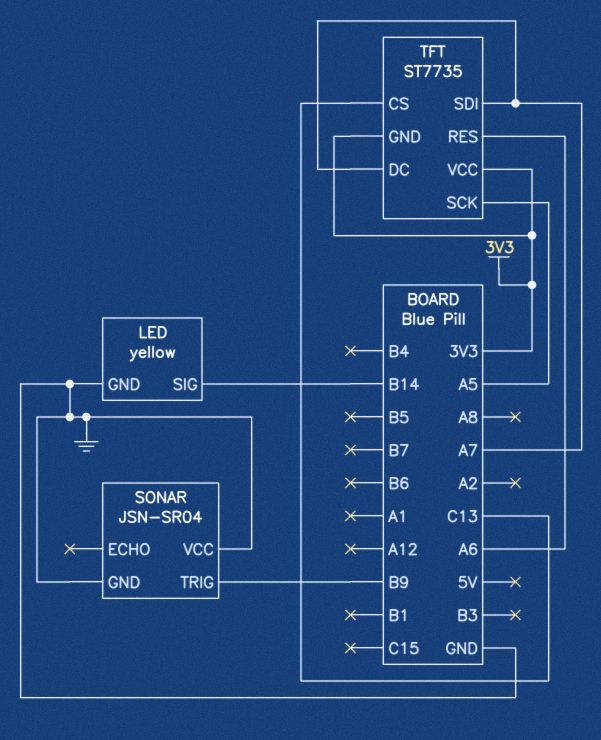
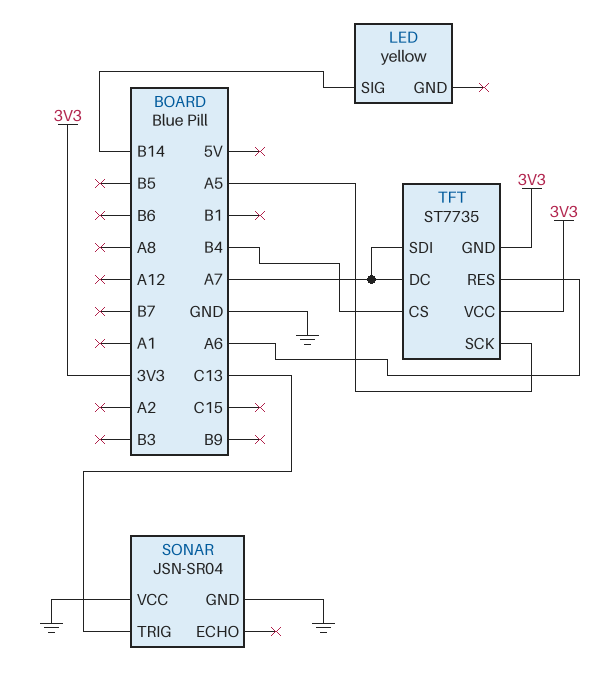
LED pin GND: GND -> none
SONAR pin TRIG: B9 -> C13
TFT pin CS: C13 -> B4

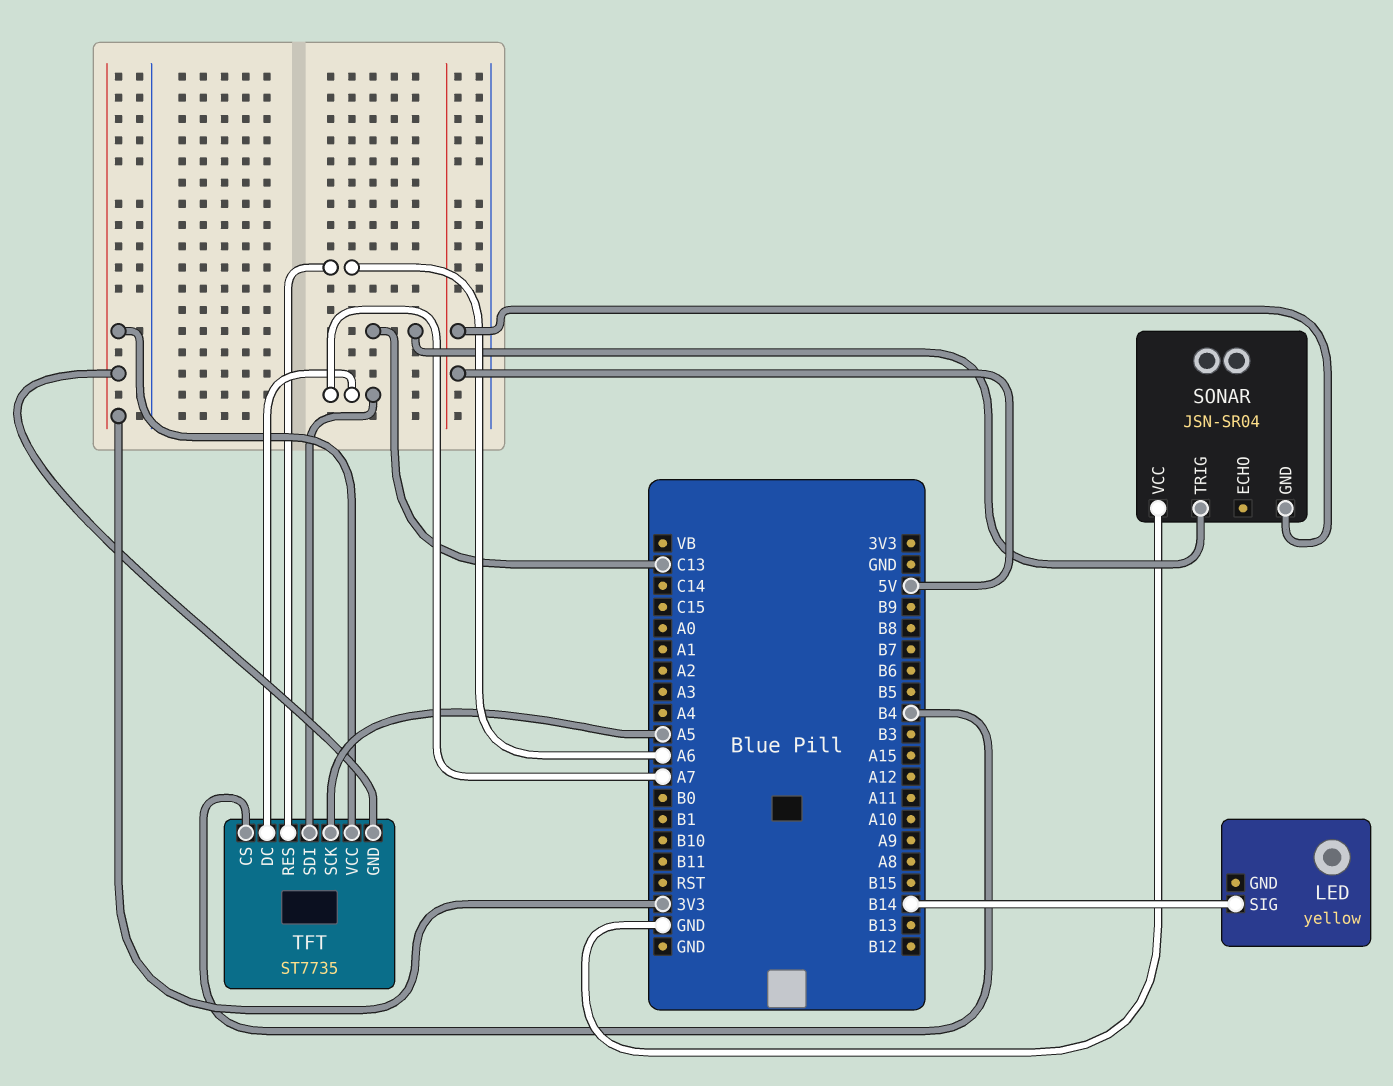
SONAR pin GND: GND -> 5V

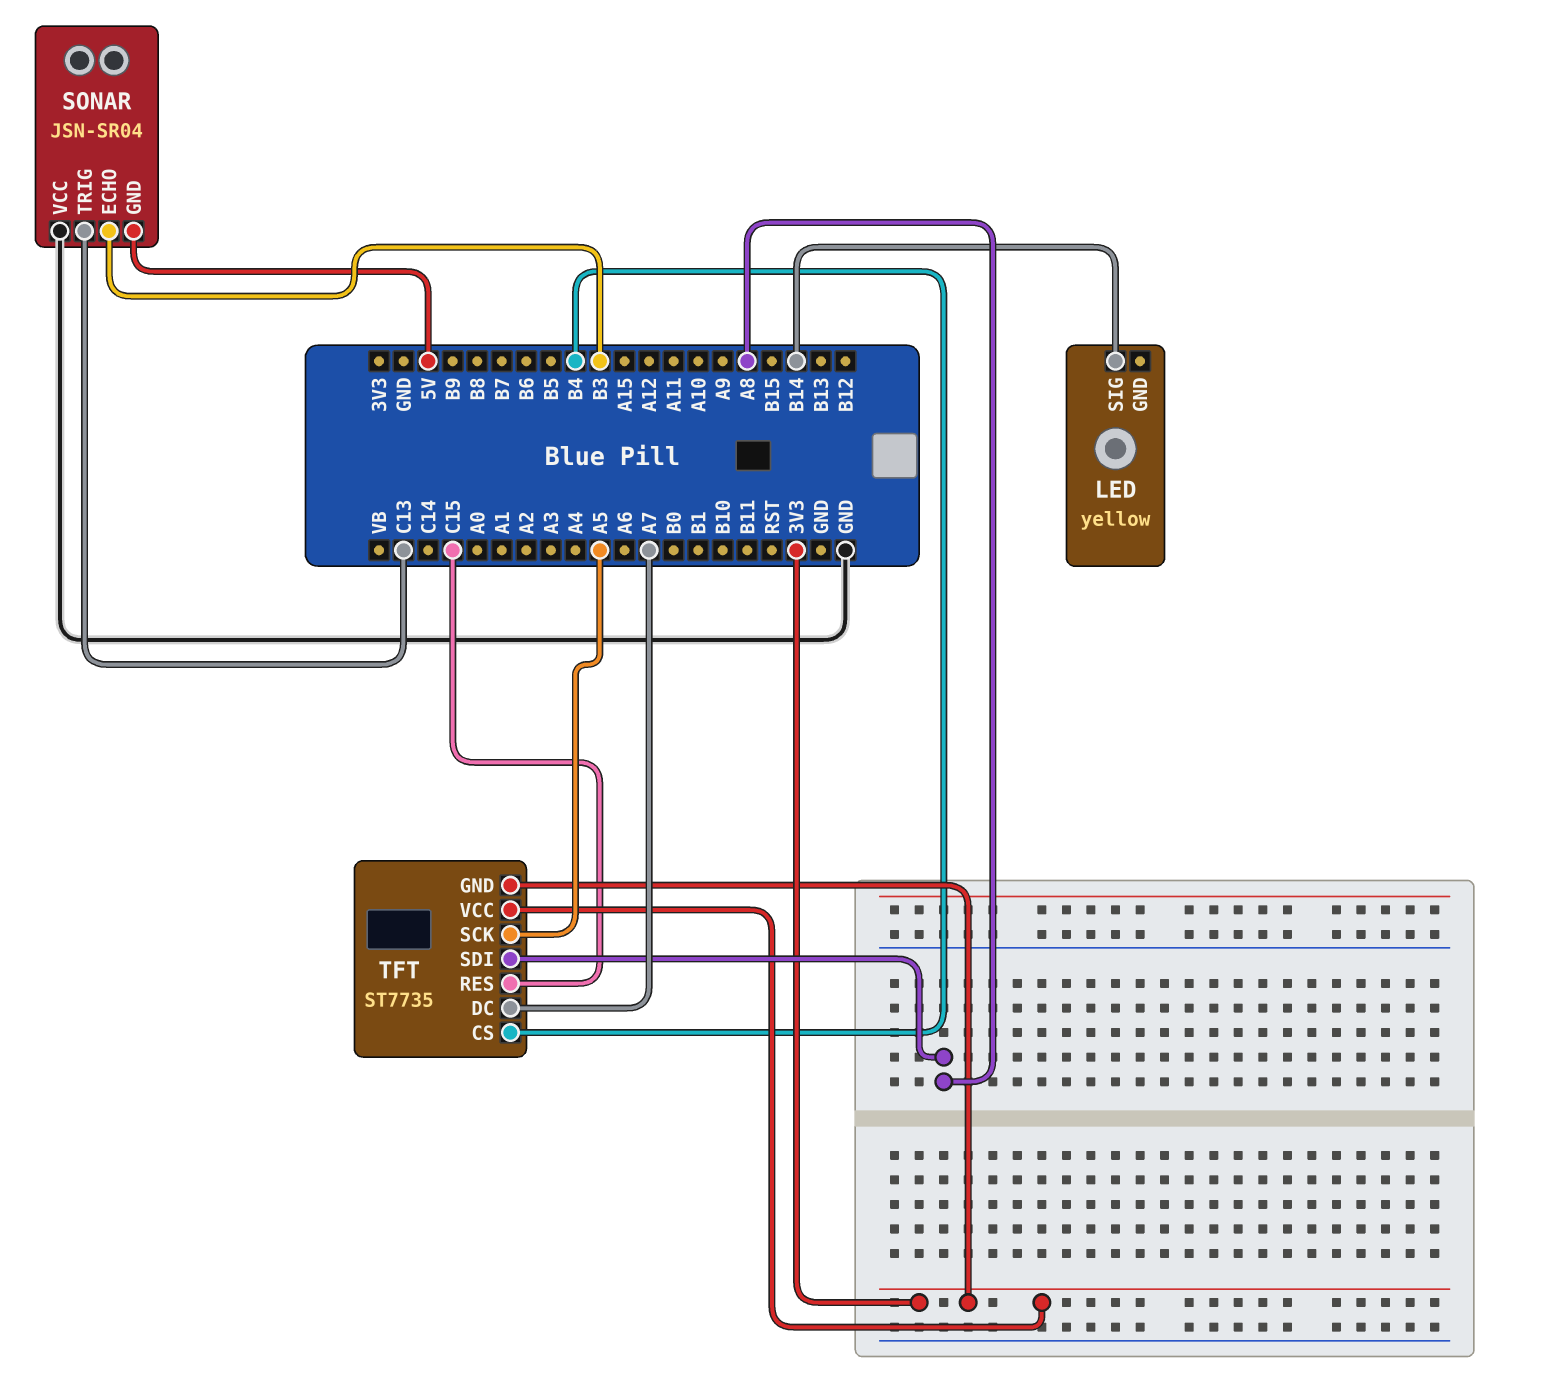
SONAR pin ECHO: none -> B3
TFT pin RES: A6 -> C15
TFT pin SDI: A7 -> A8

